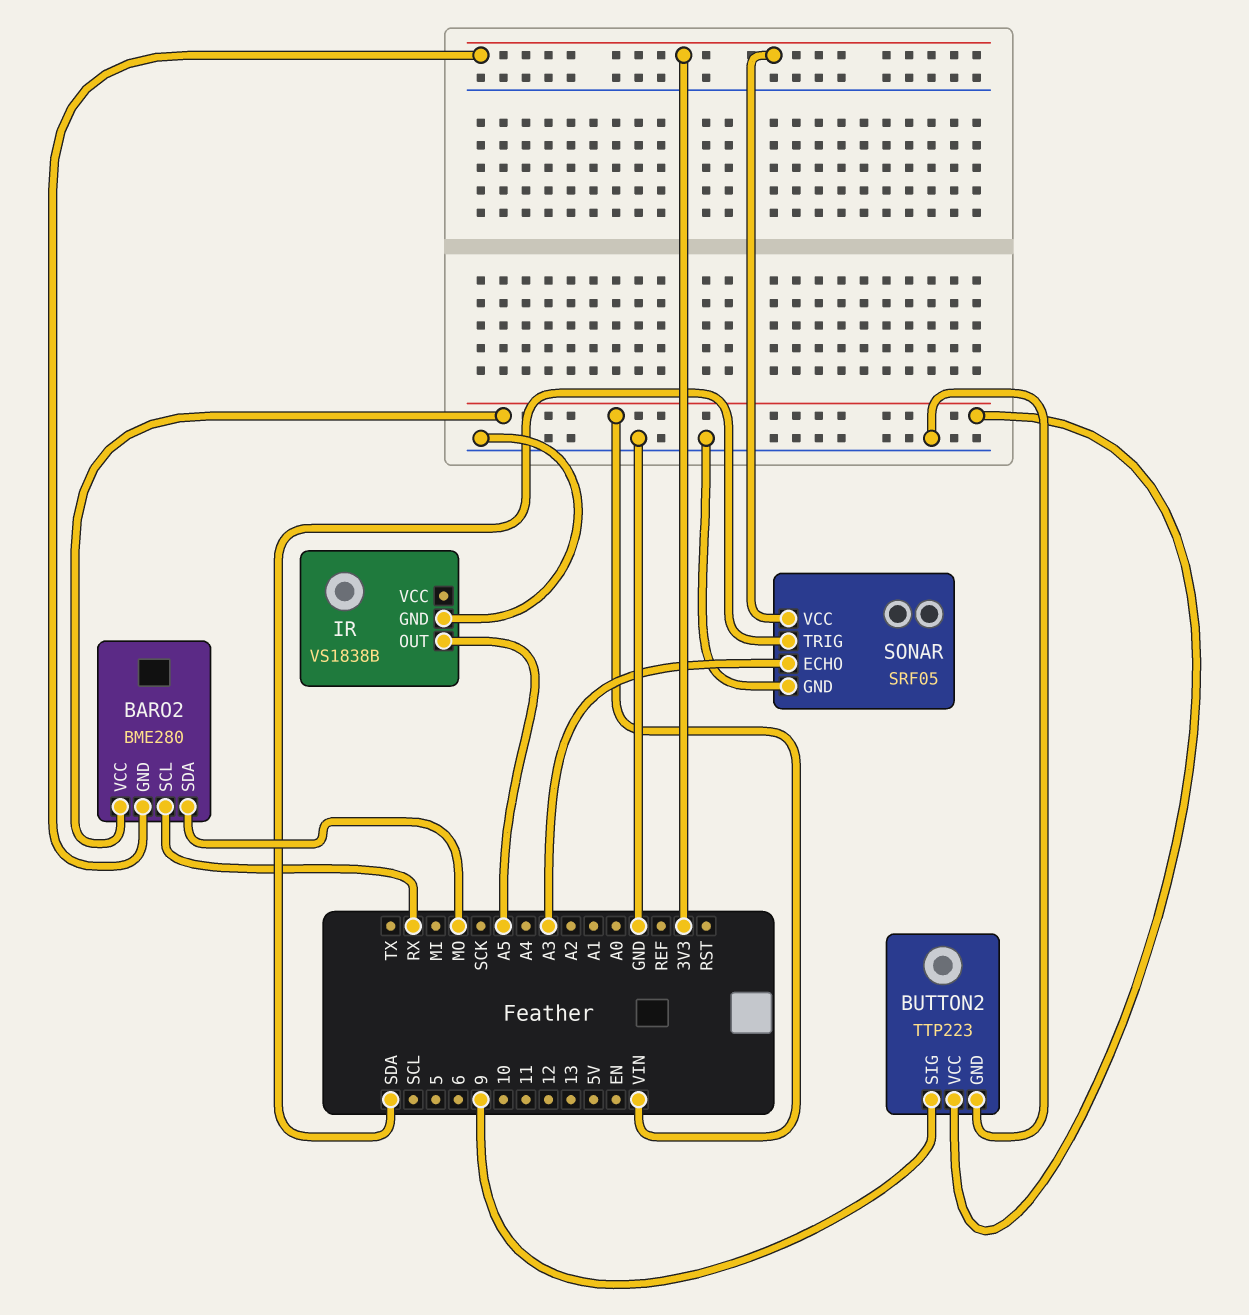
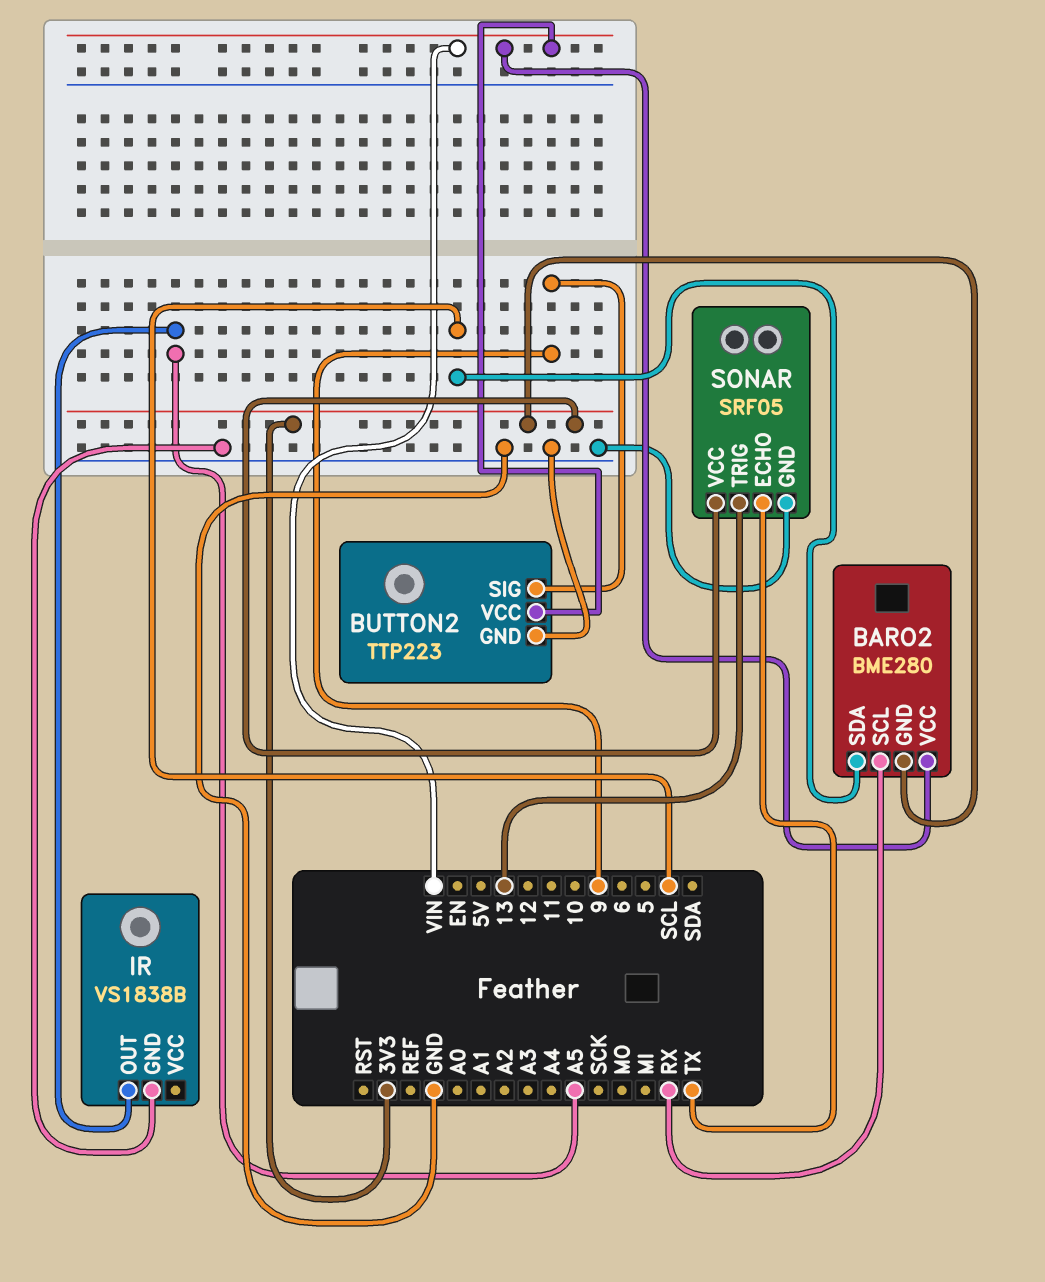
BARO2 pin SDA: MO -> SCL
SONAR pin ECHO: A3 -> TX
SONAR pin TRIG: SDA -> 13

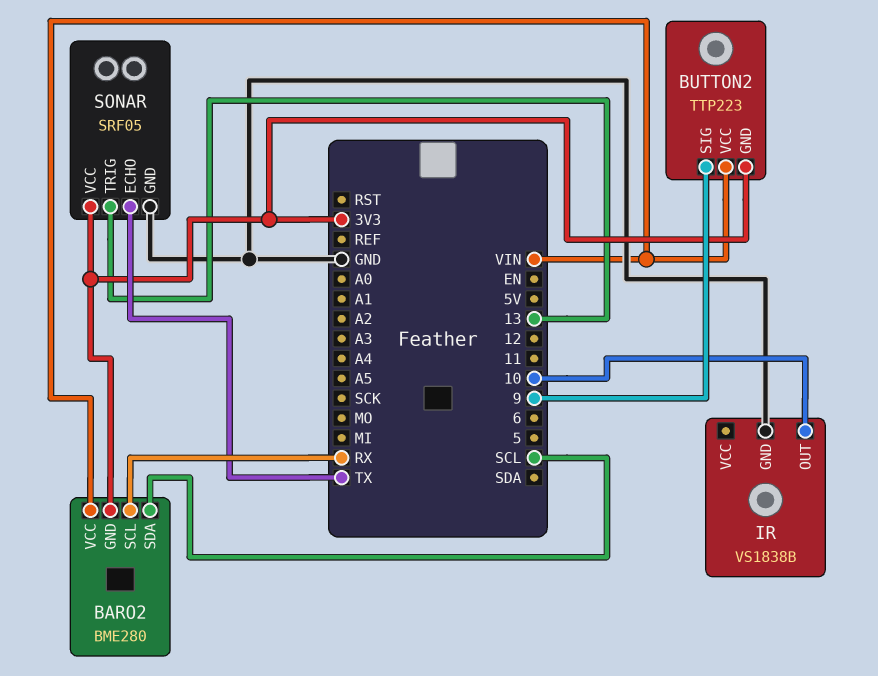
BUTTON2 pin GND: GND -> 3V3
IR pin OUT: A5 -> 10

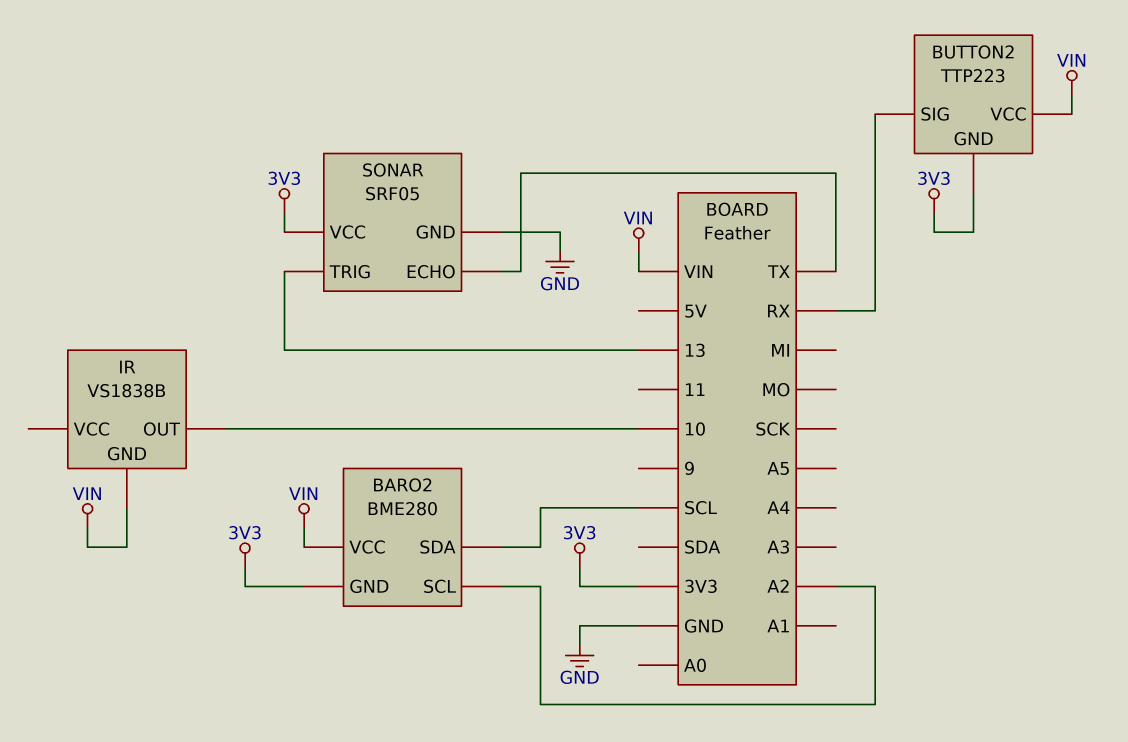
BARO2 pin SCL: RX -> A2
BUTTON2 pin SIG: 9 -> RX
IR pin GND: GND -> VIN

